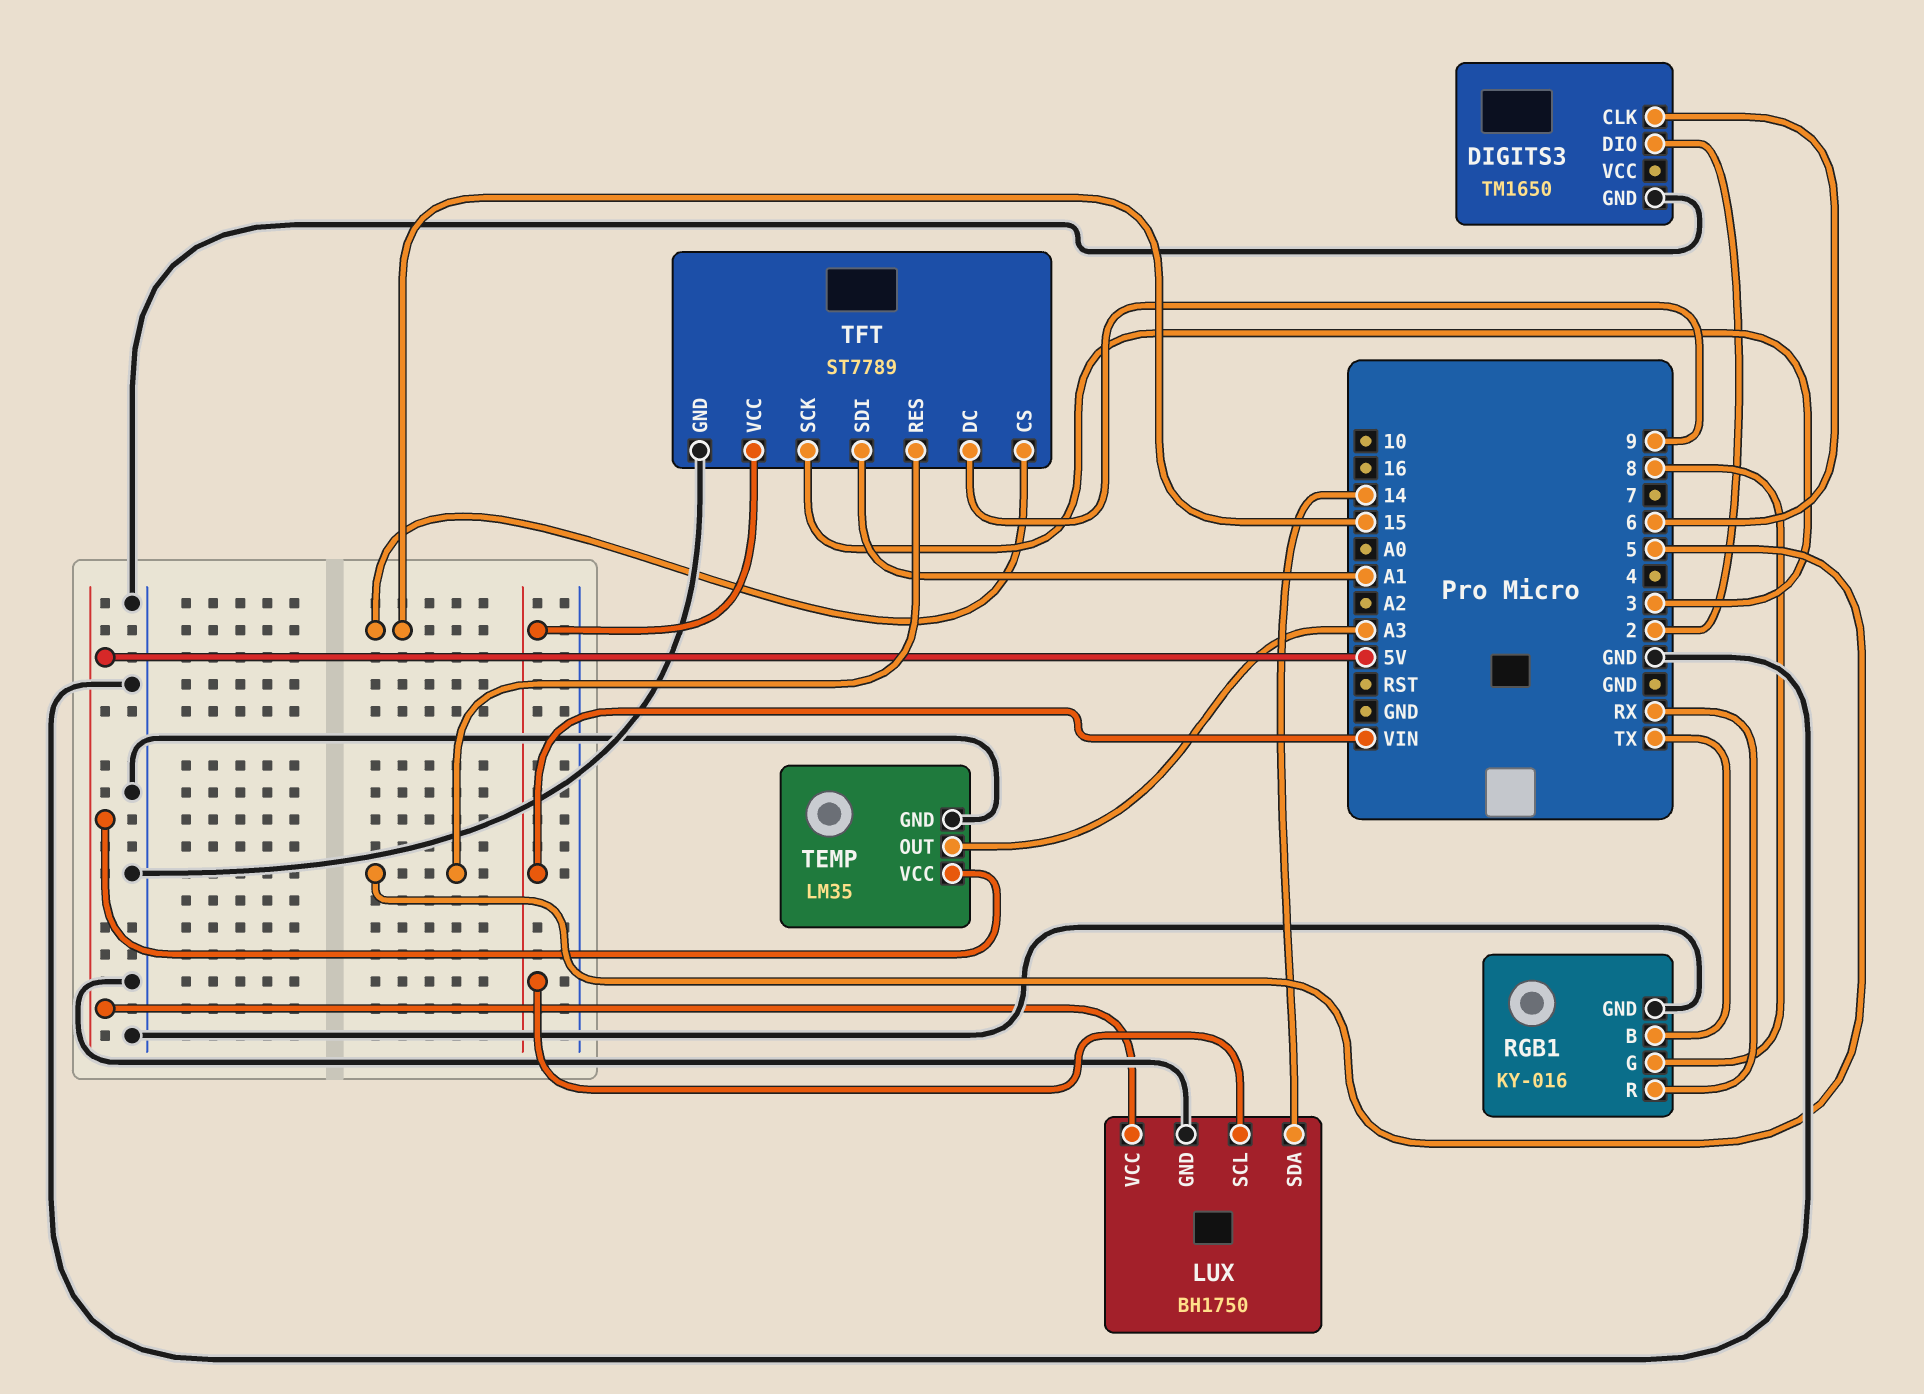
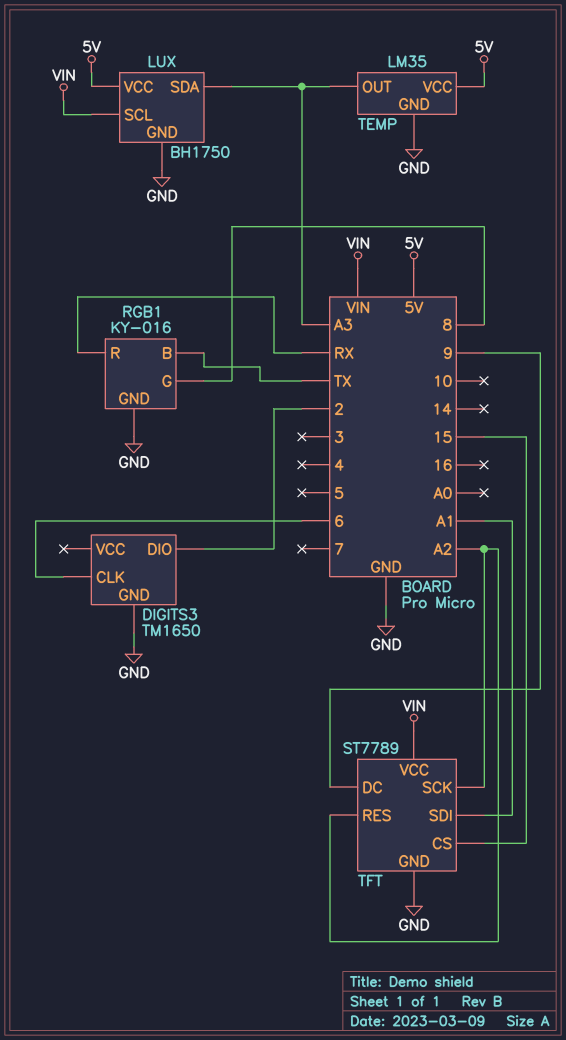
LUX pin SDA: 14 -> A3
TFT pin RES: 5 -> A2
TFT pin SCK: 3 -> A2

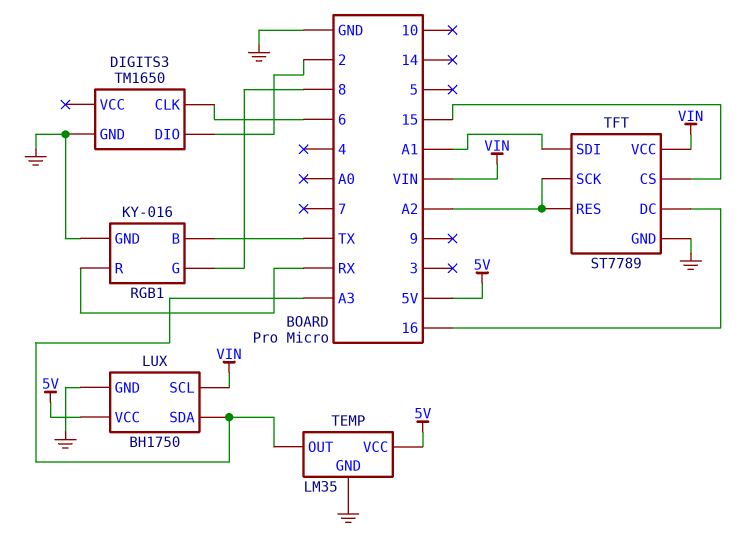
TFT pin DC: 9 -> 16

